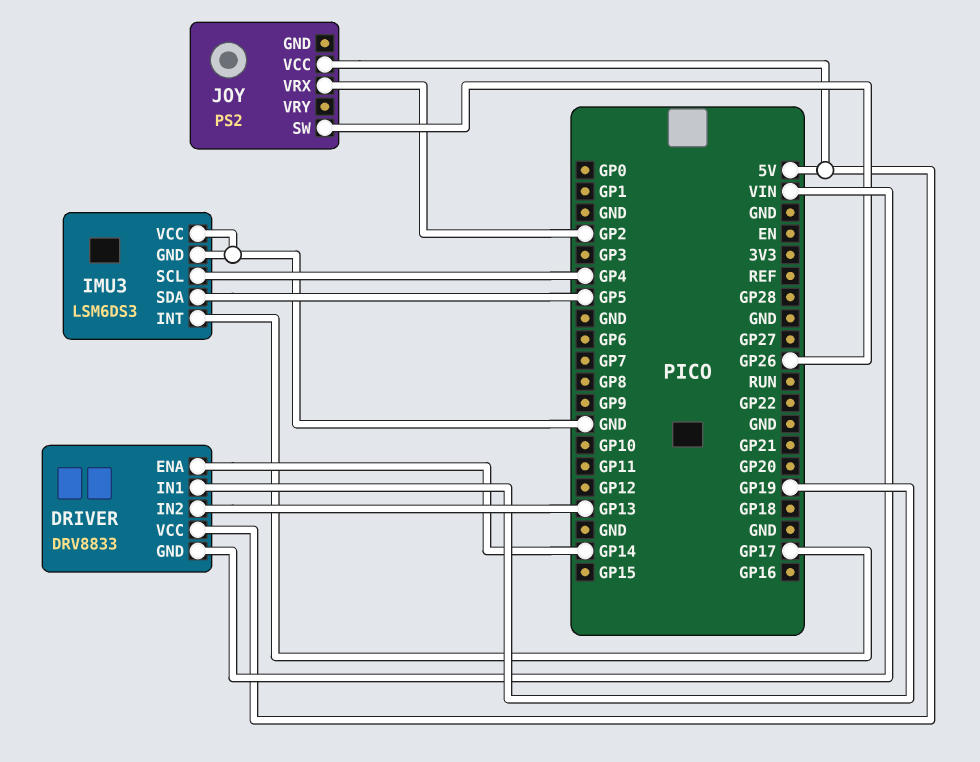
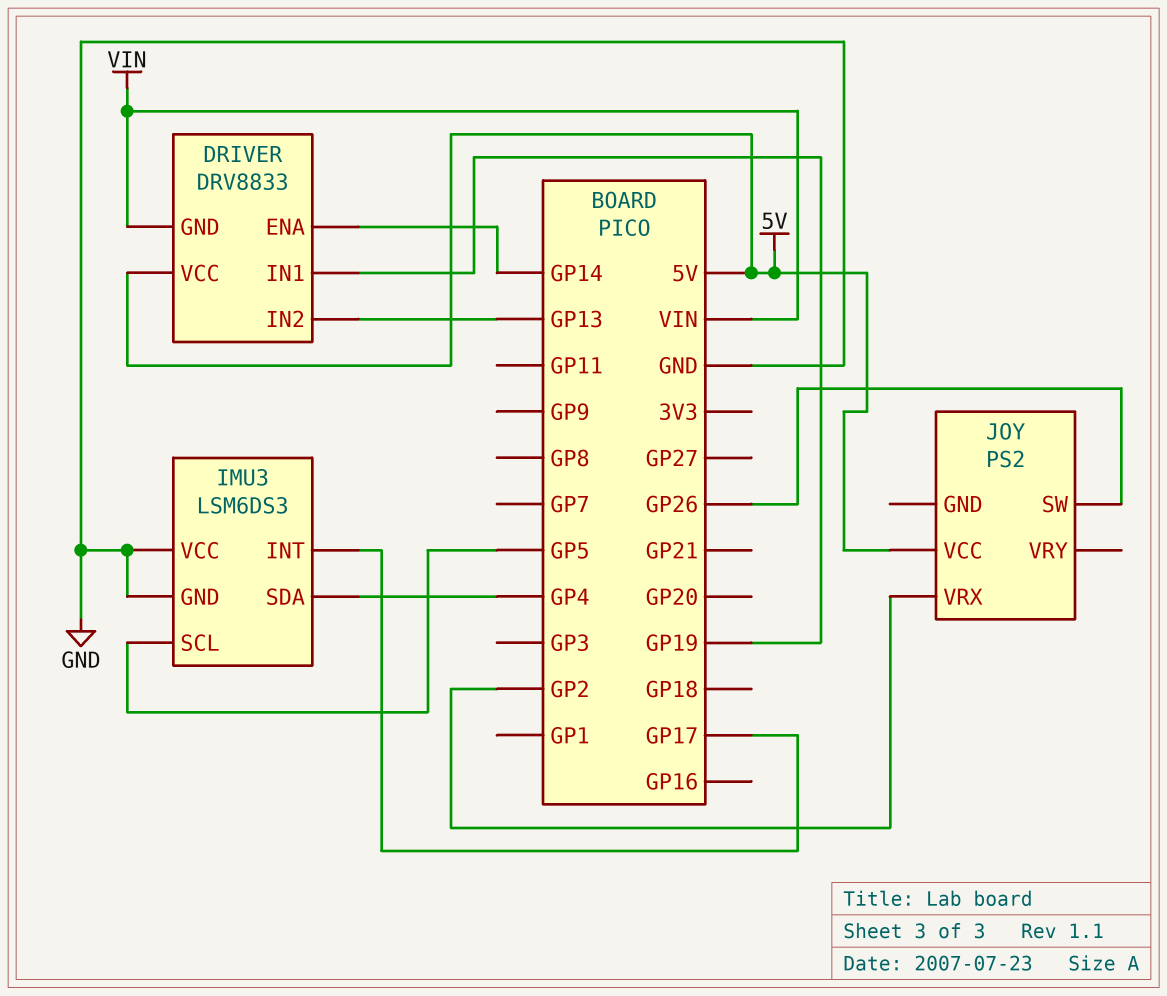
IMU3 pin SCL: GP4 -> GP5
IMU3 pin SDA: GP5 -> GP4

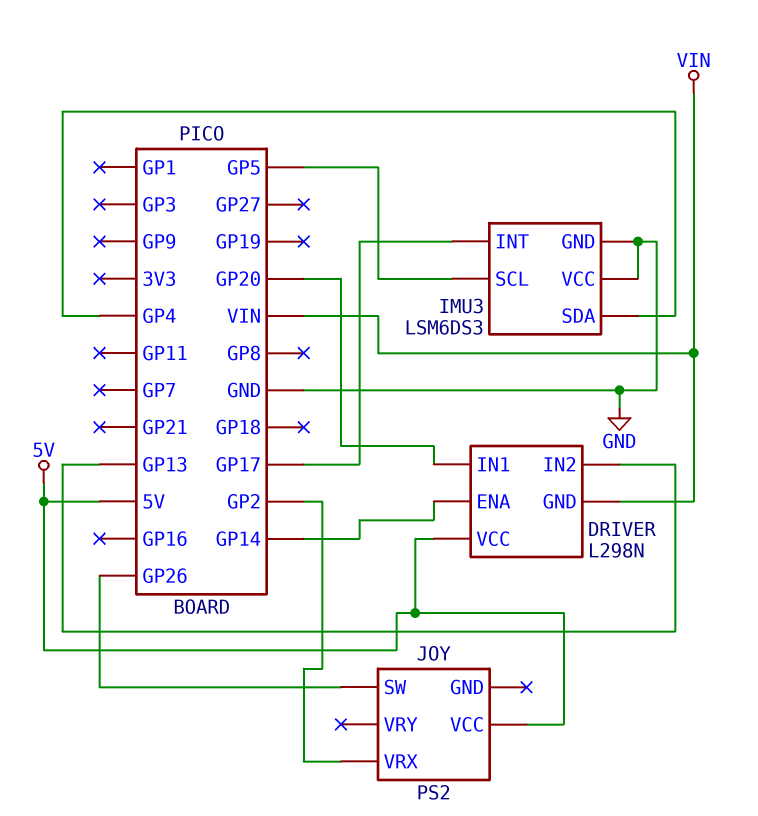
DRIVER: DRV8833 -> L298N
DRIVER pin IN1: GP19 -> GP20

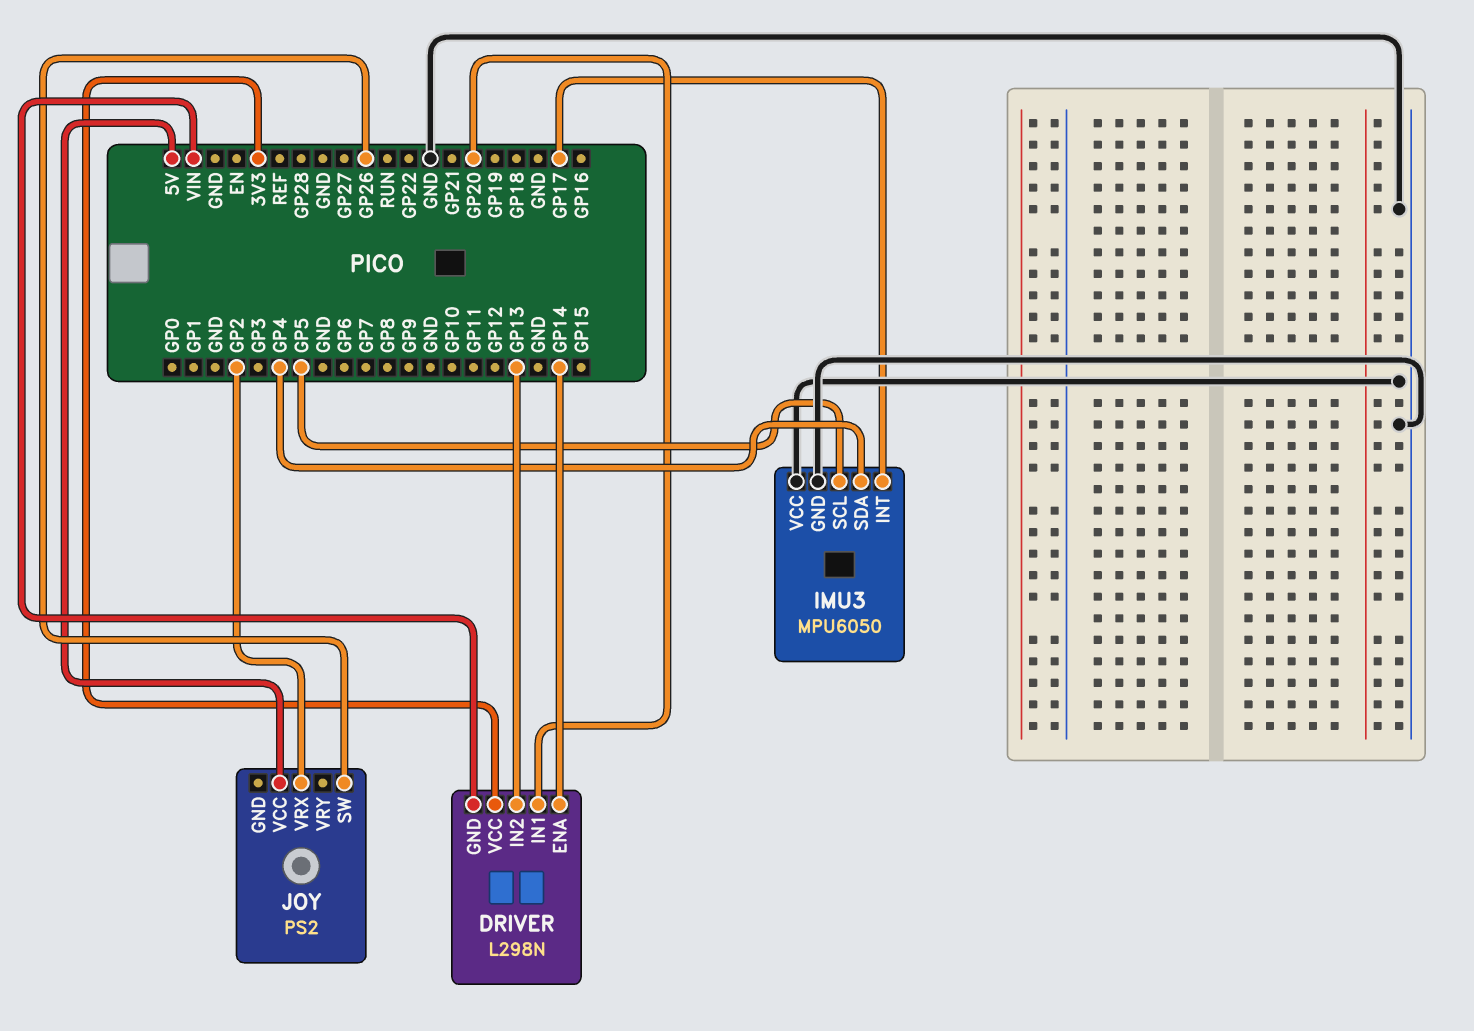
DRIVER pin VCC: 5V -> 3V3
IMU3: LSM6DS3 -> MPU6050

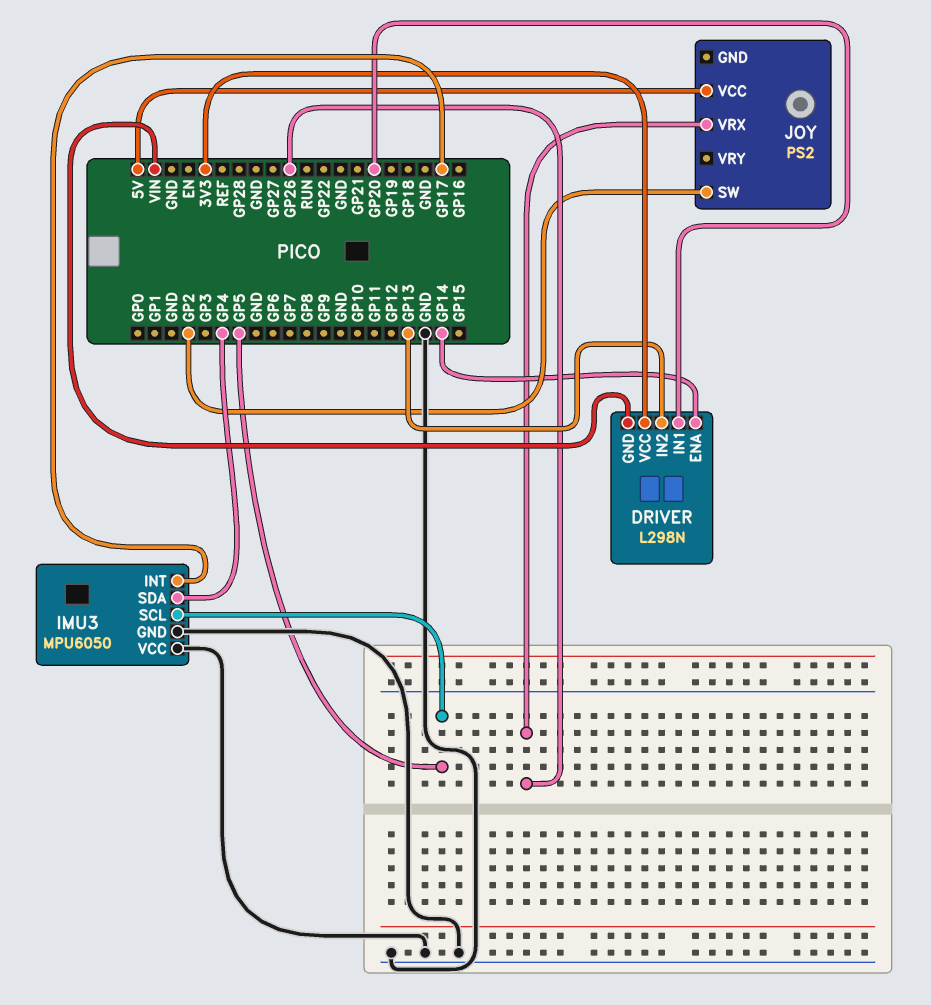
JOY pin SW: GP26 -> GP2
JOY pin VRX: GP2 -> GP26

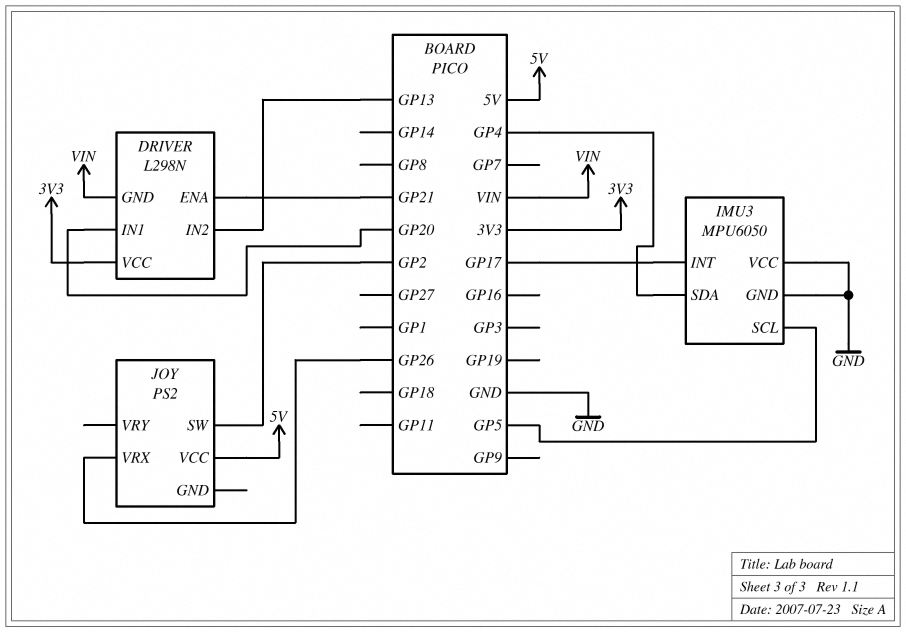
DRIVER pin ENA: GP14 -> GP21

